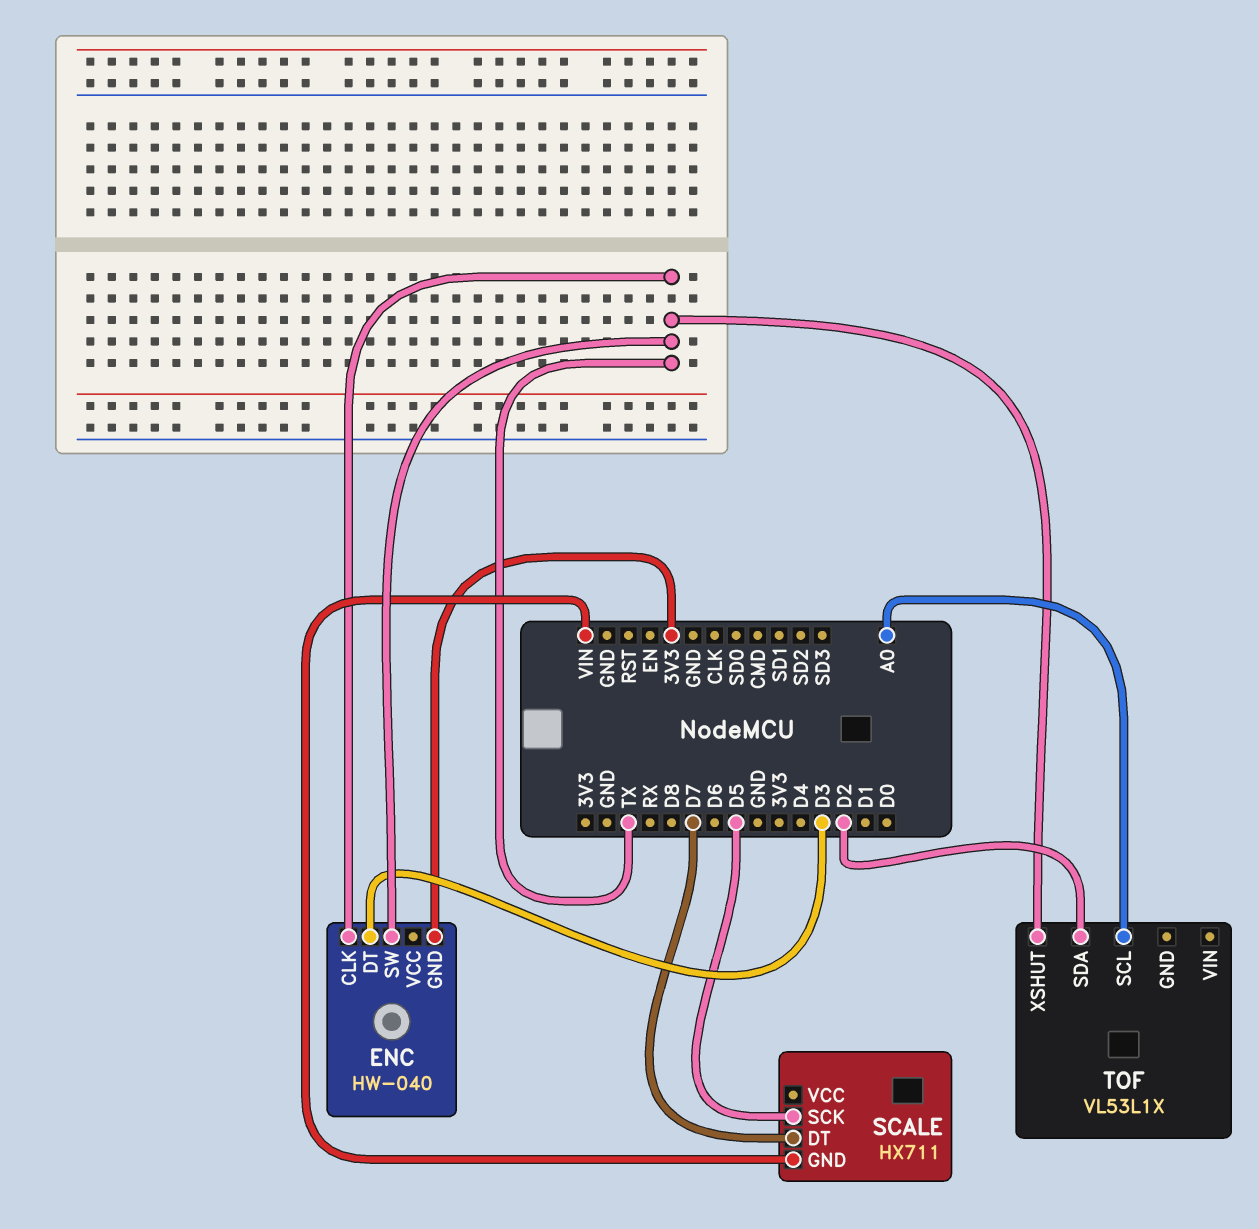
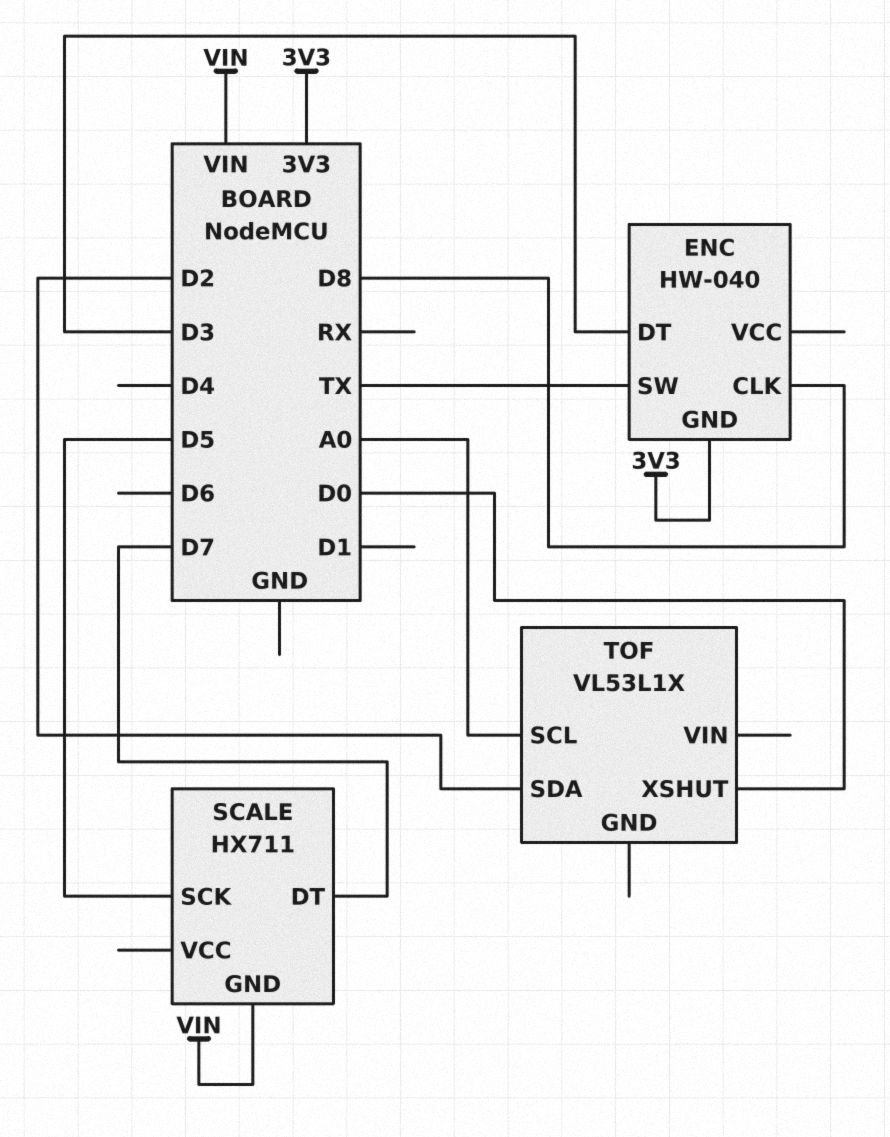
ENC pin CLK: TX -> D8
TOF pin XSHUT: TX -> D0

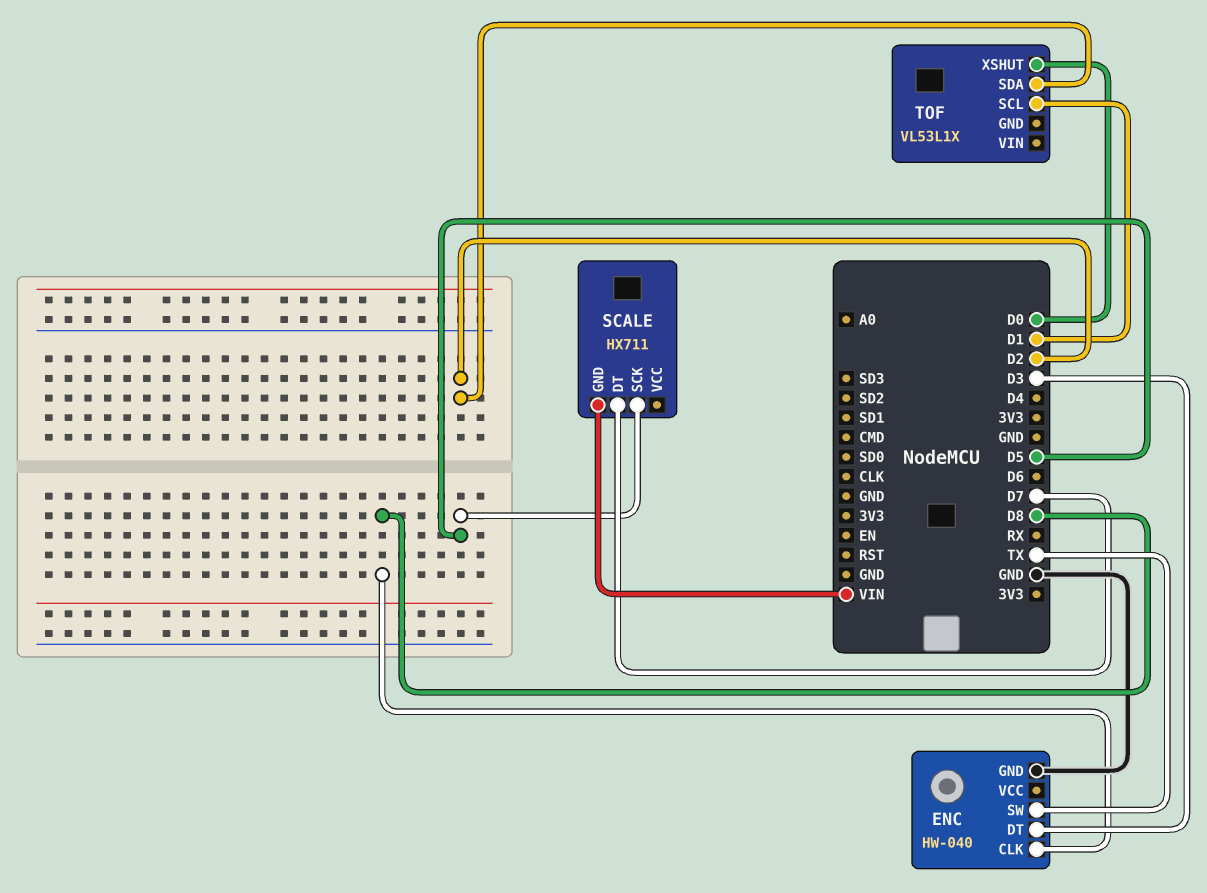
ENC pin GND: 3V3 -> GND
TOF pin SCL: A0 -> D1

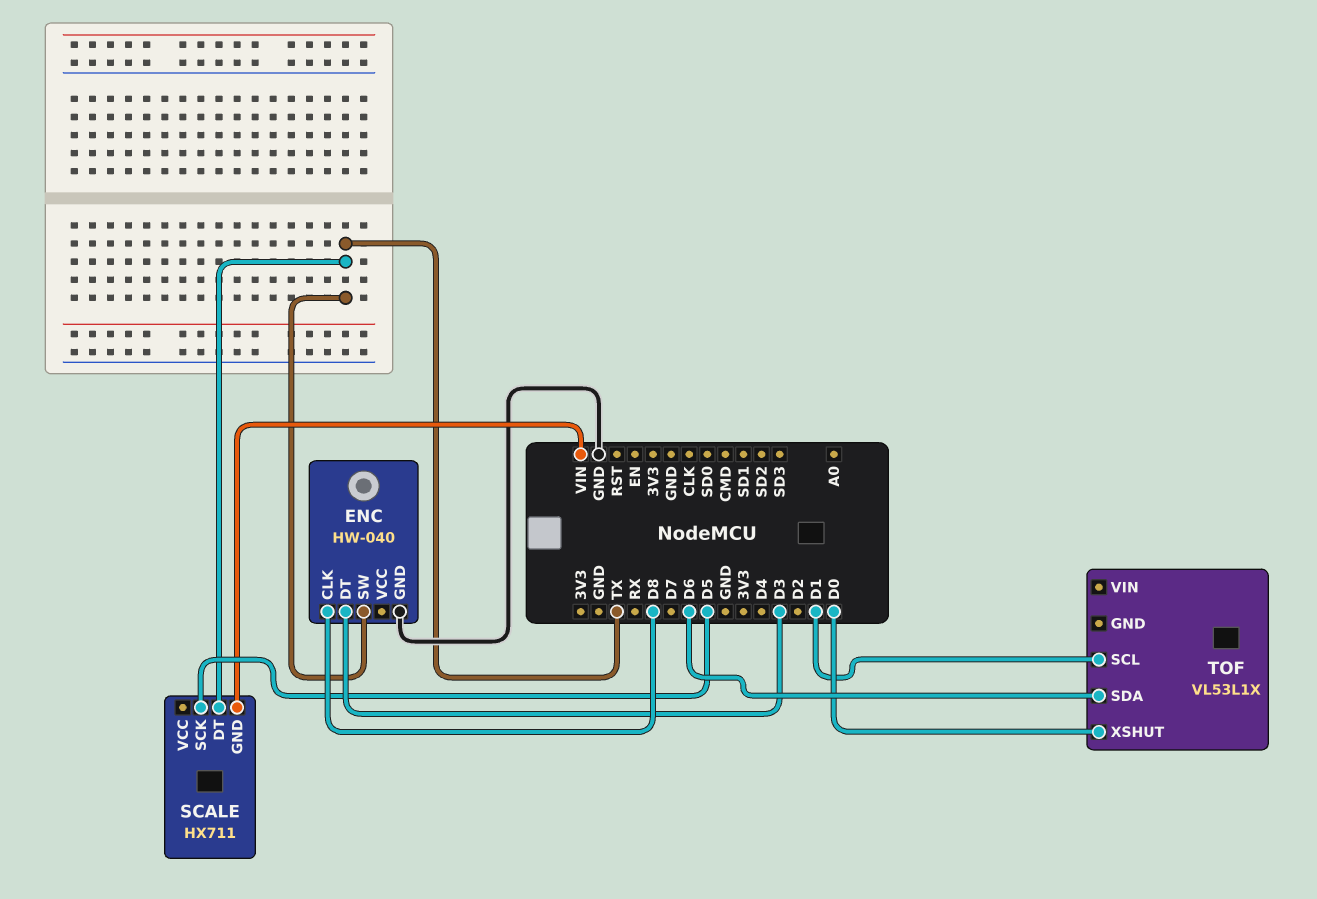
SCALE pin DT: D7 -> TX
TOF pin SDA: D2 -> D6

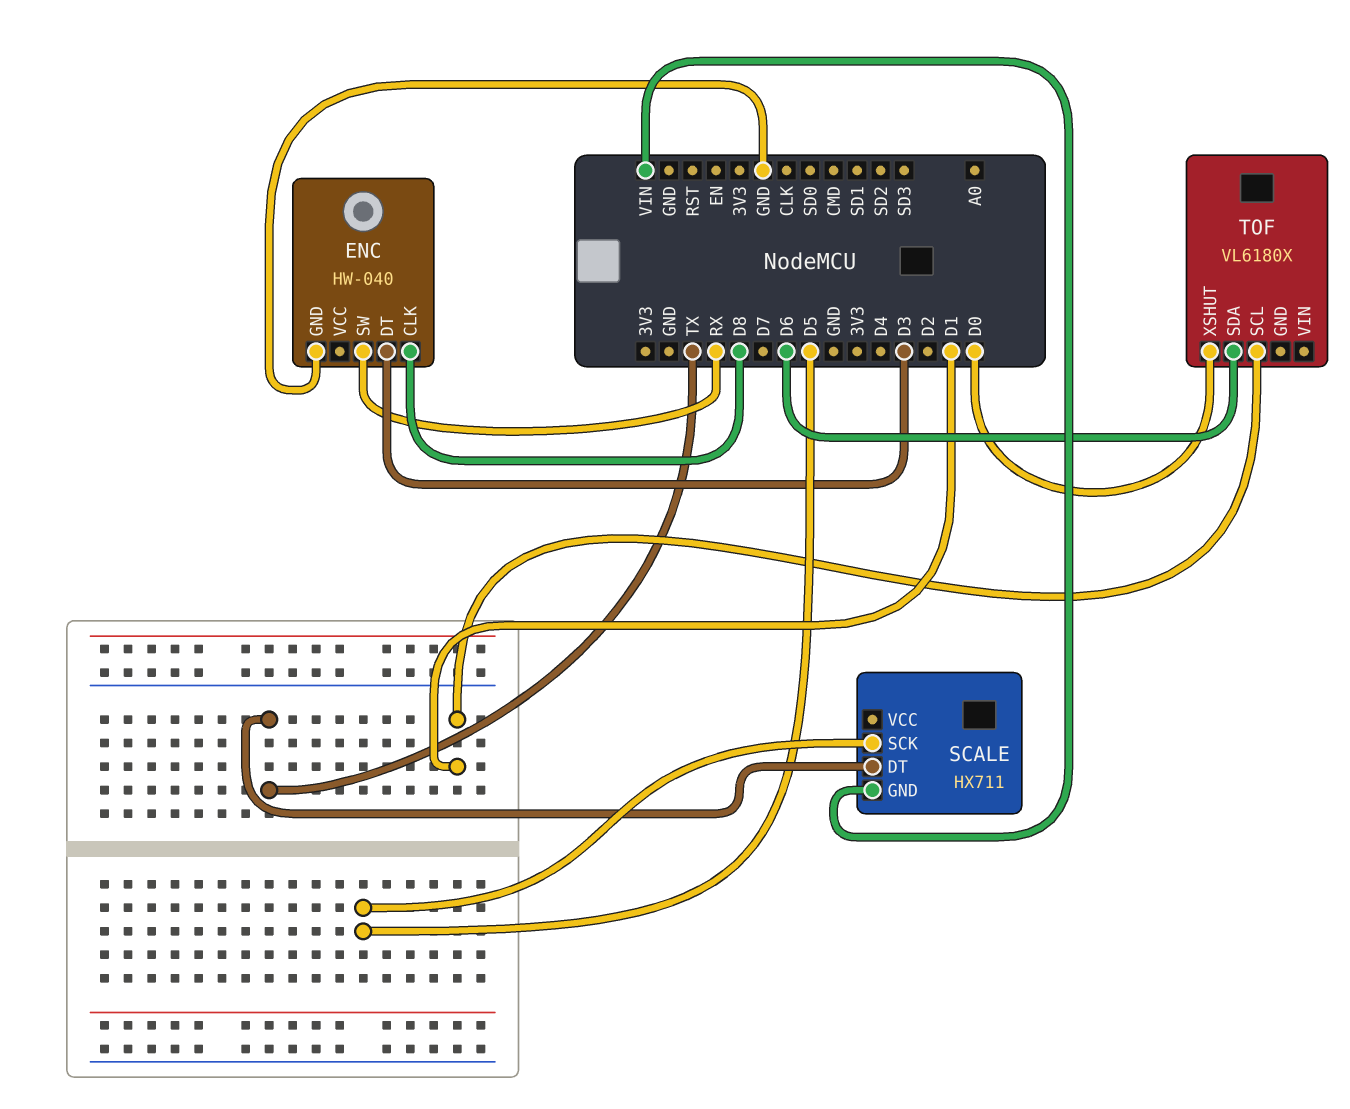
ENC pin SW: TX -> RX
TOF: VL53L1X -> VL6180X

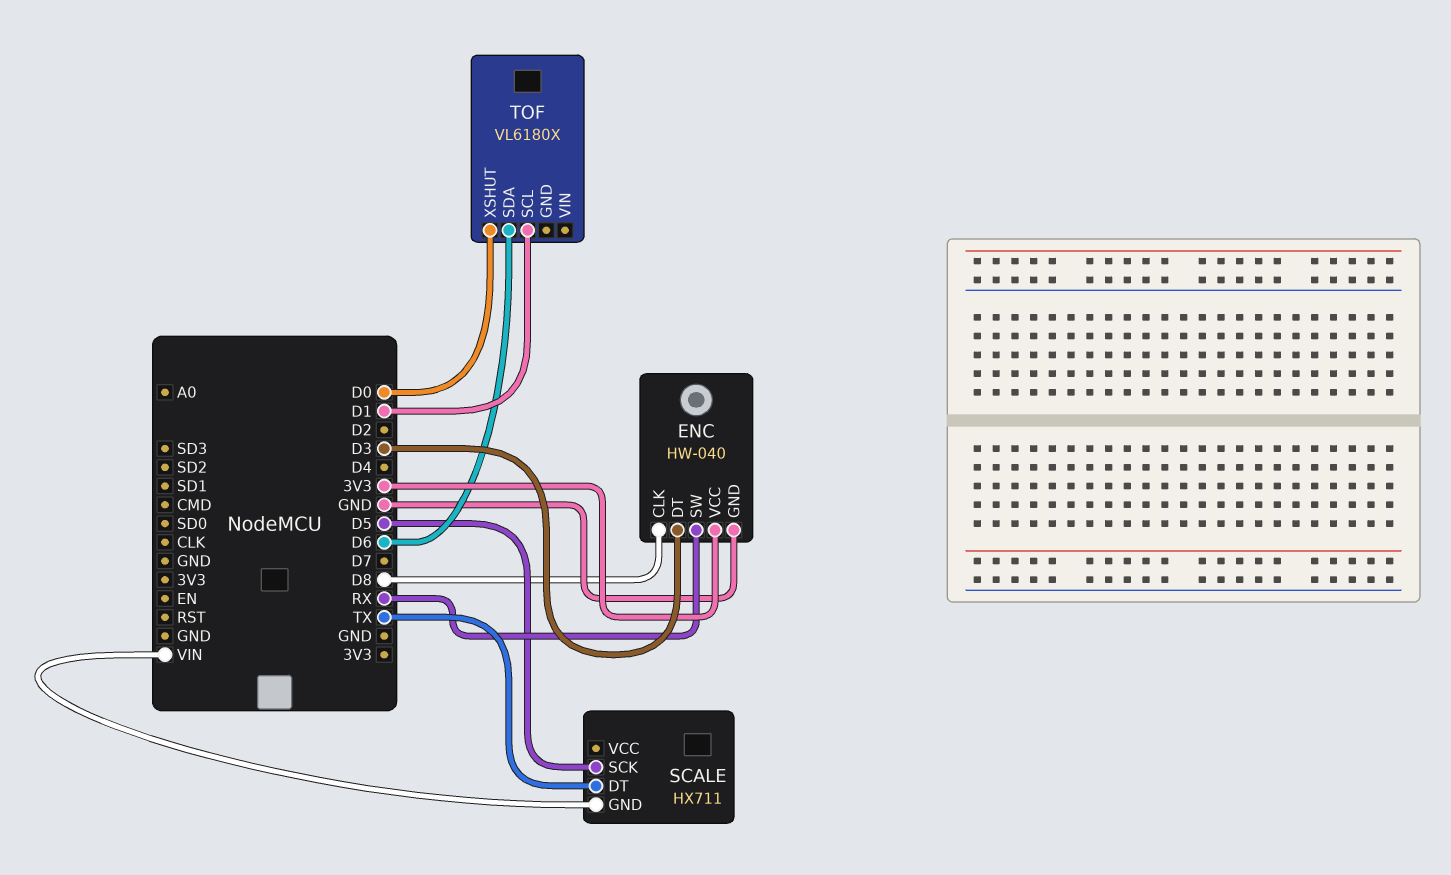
ENC pin VCC: none -> 3V3

